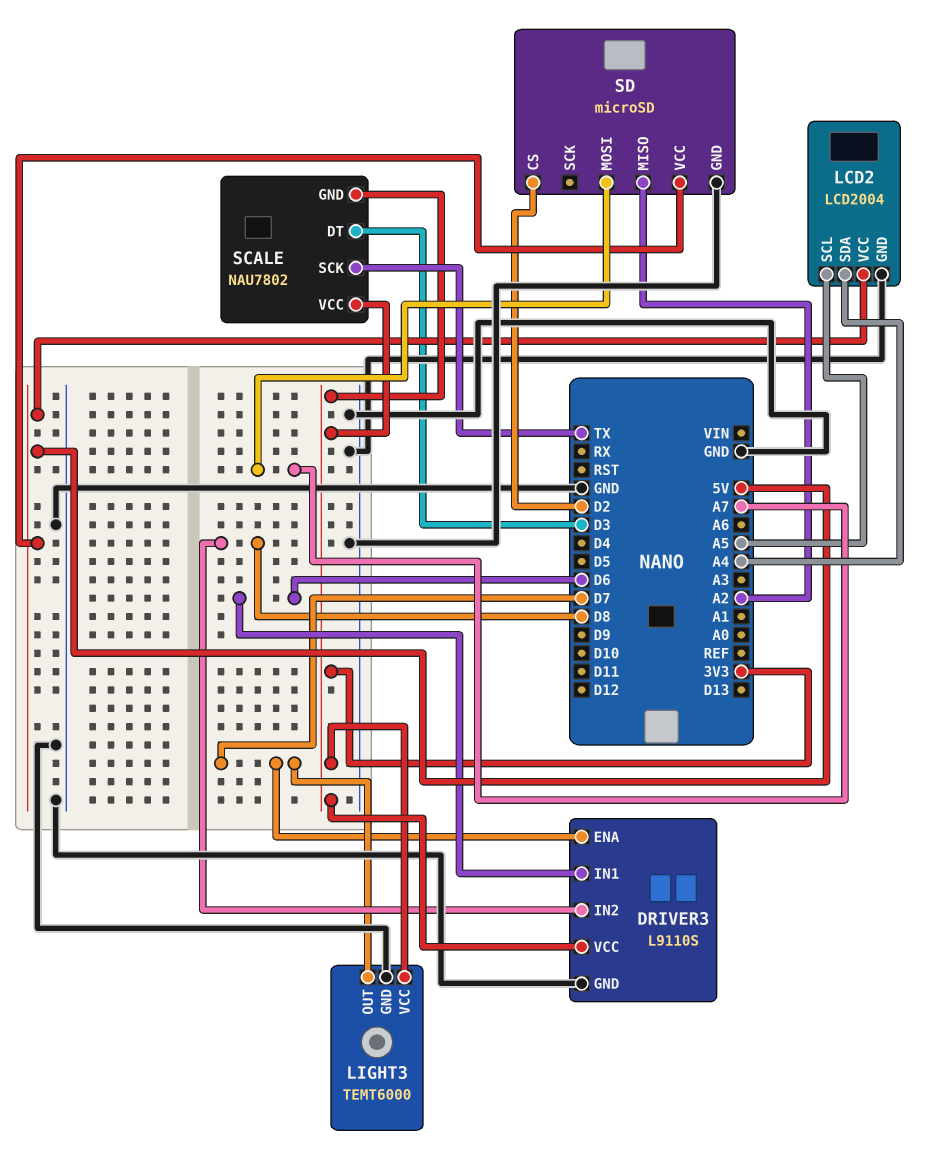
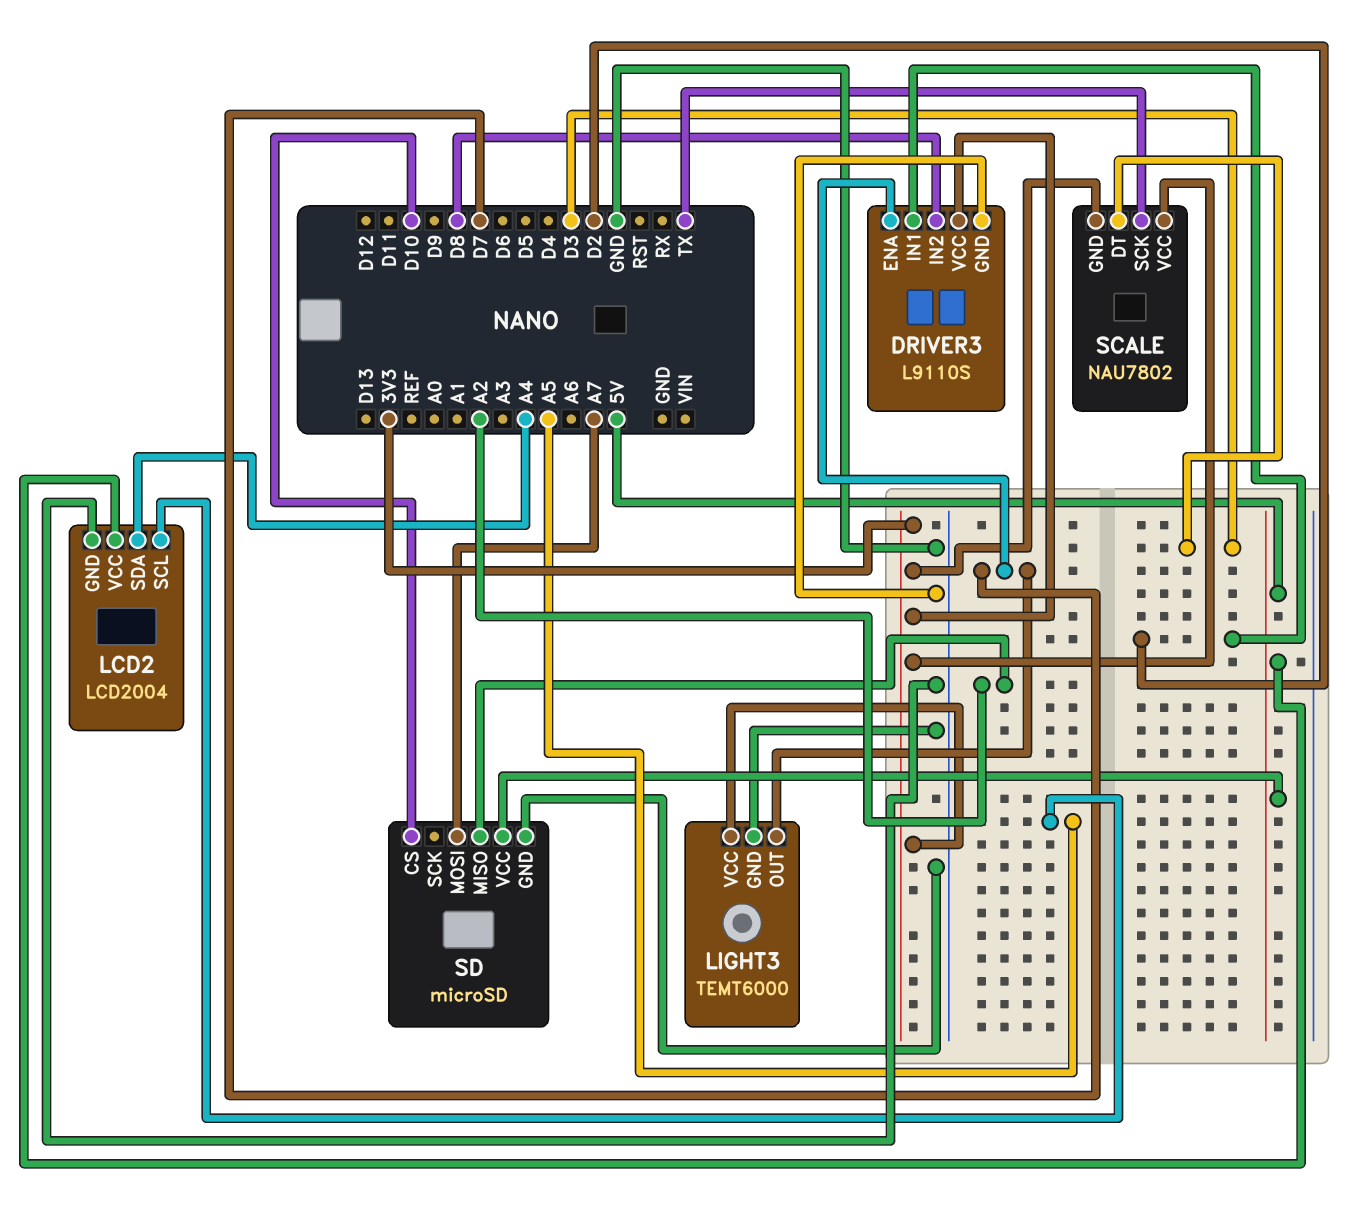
DRIVER3 pin IN1: D6 -> D2
SD pin CS: D2 -> D10

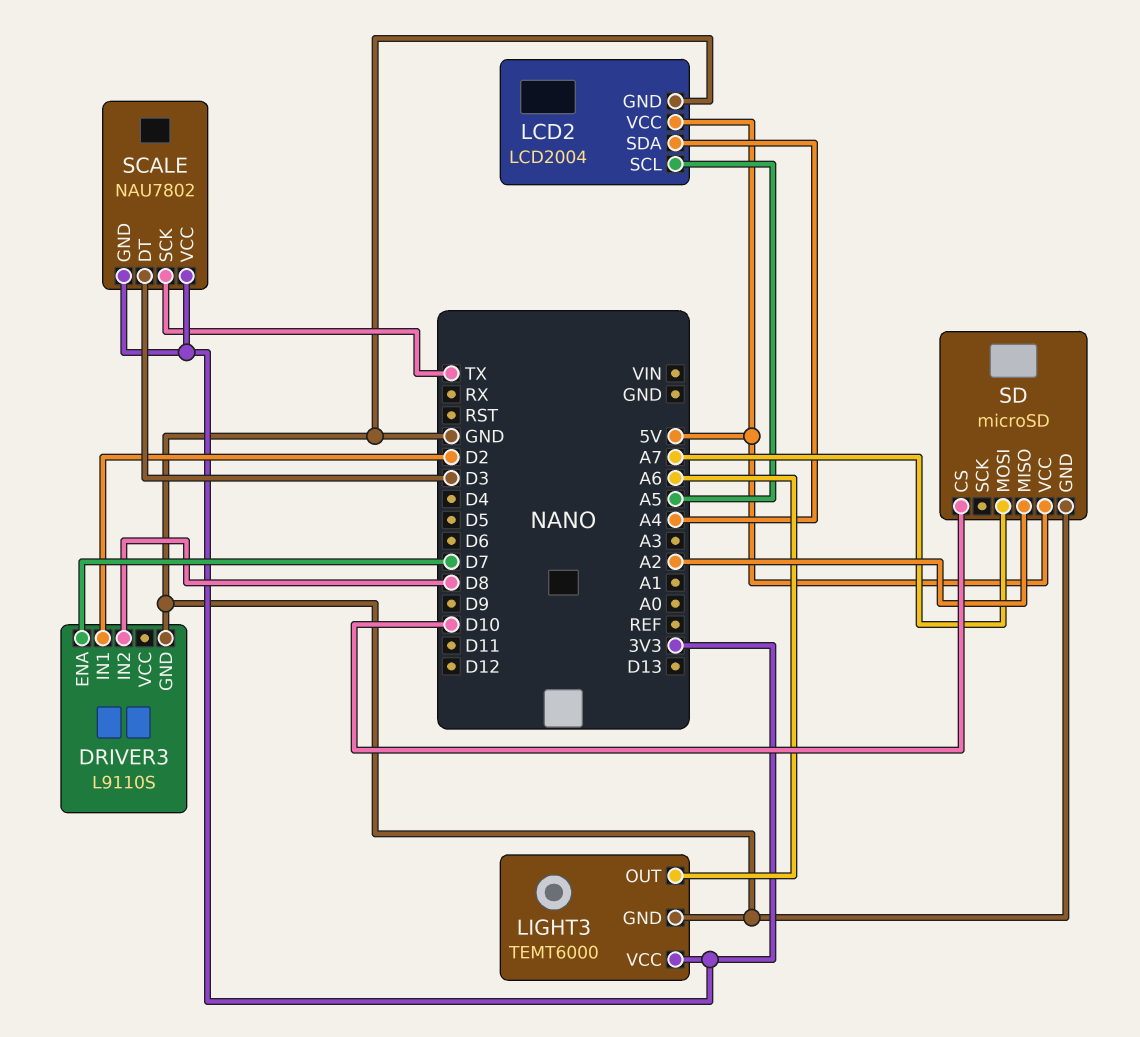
DRIVER3 pin VCC: 3V3 -> none
LIGHT3 pin OUT: D7 -> A6

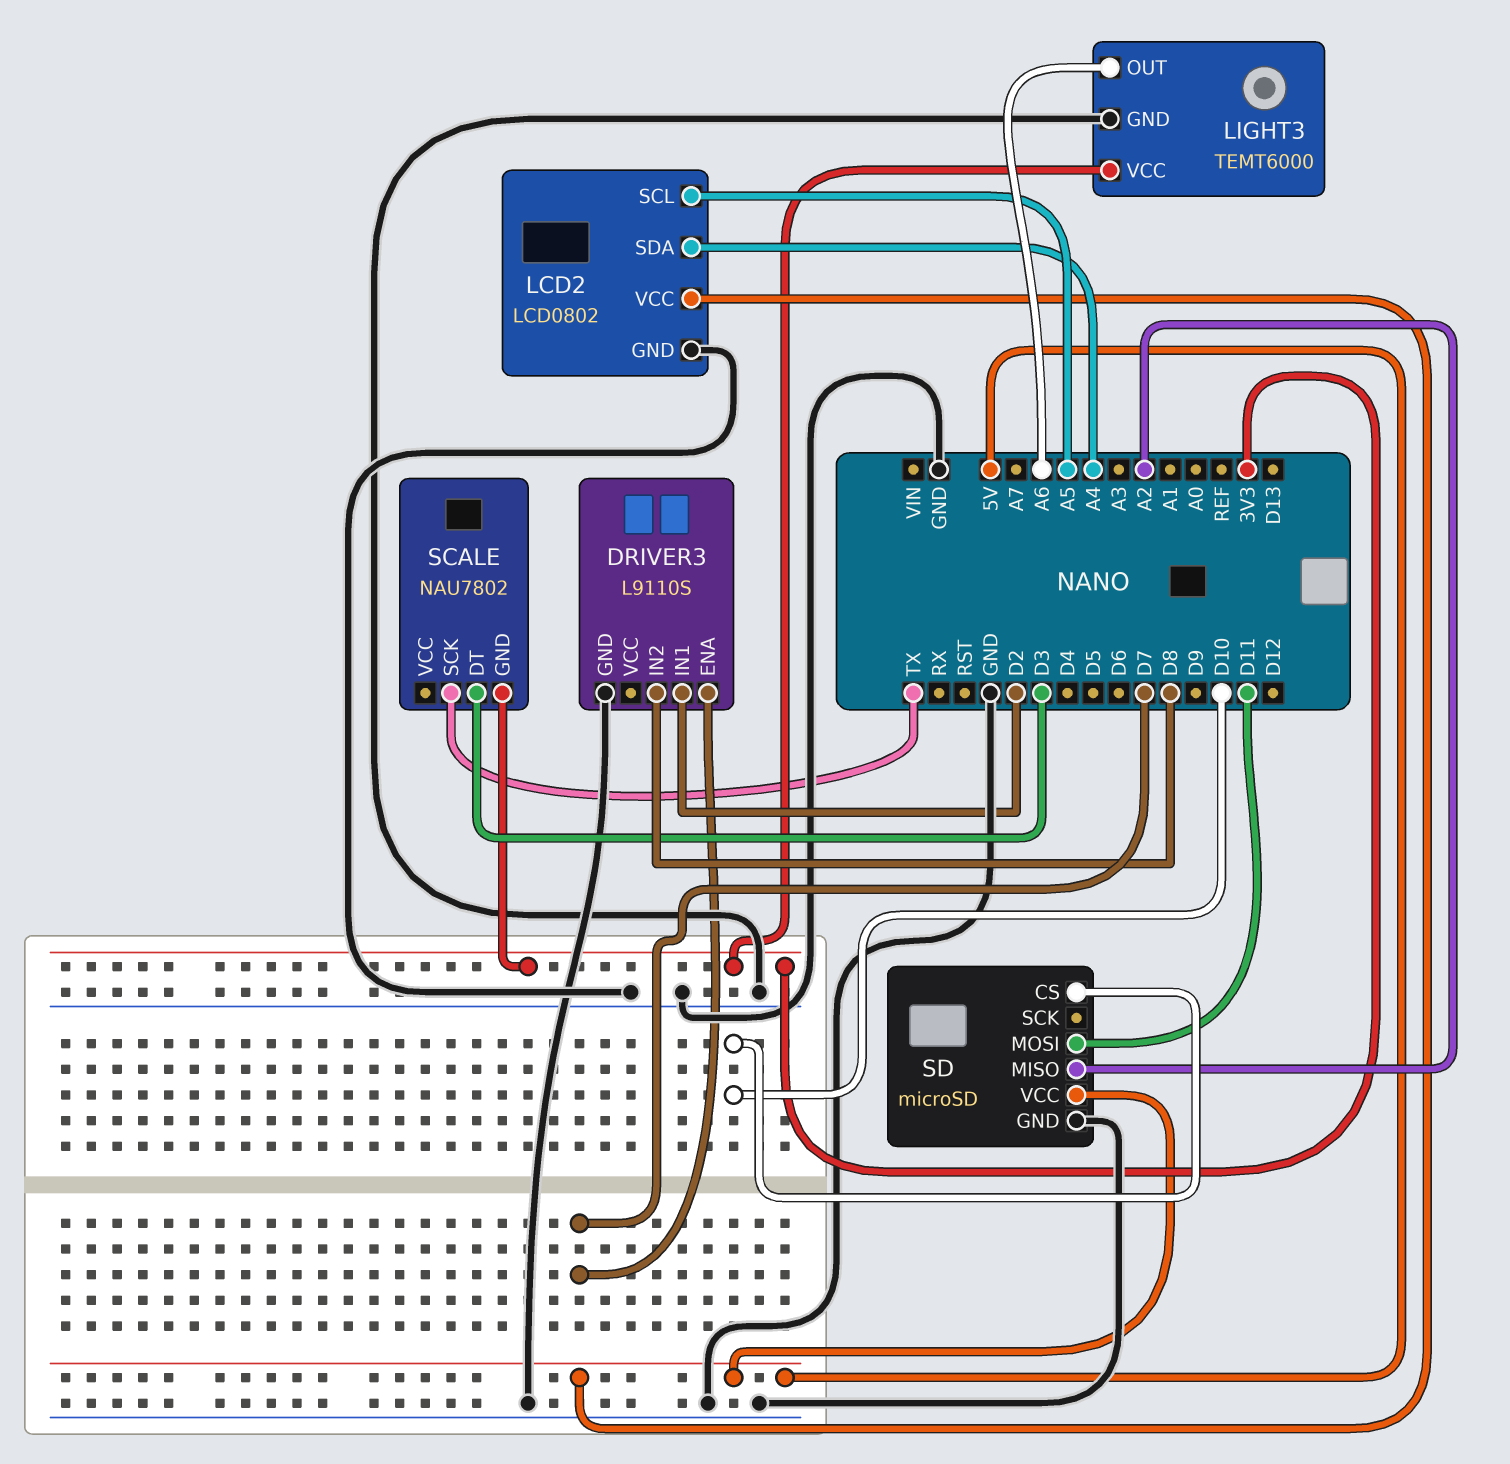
LCD2: LCD2004 -> LCD0802
SCALE pin VCC: 3V3 -> none
SD pin MOSI: A7 -> D11

